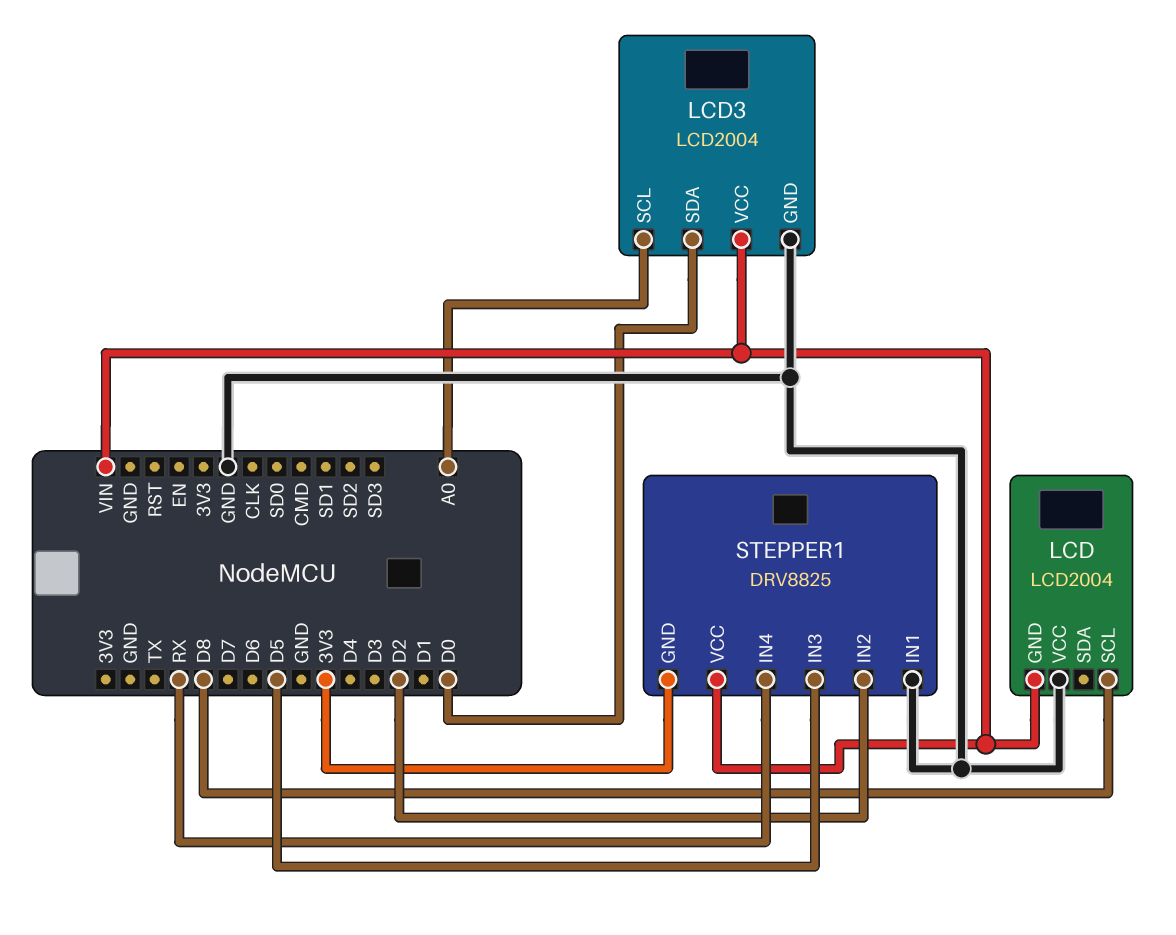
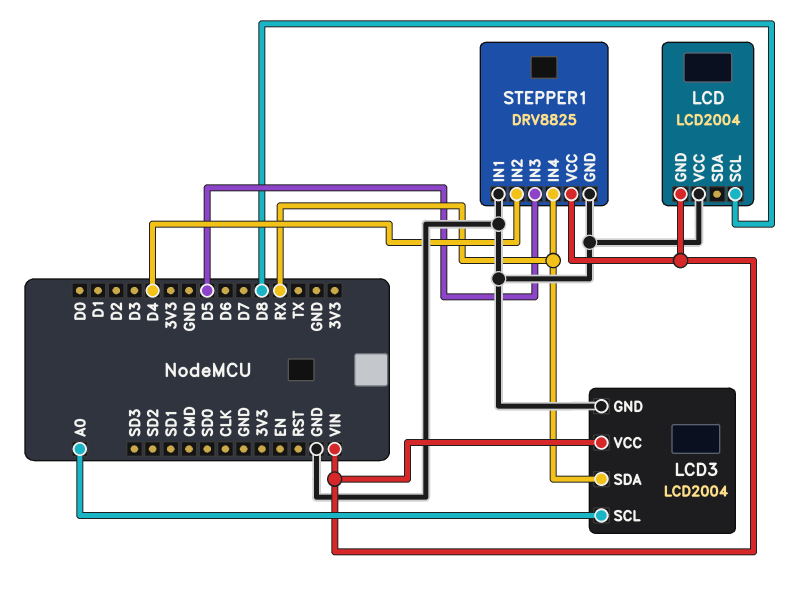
LCD3 pin SDA: D0 -> RX
STEPPER1 pin GND: 3V3 -> GND
STEPPER1 pin IN2: D2 -> D4

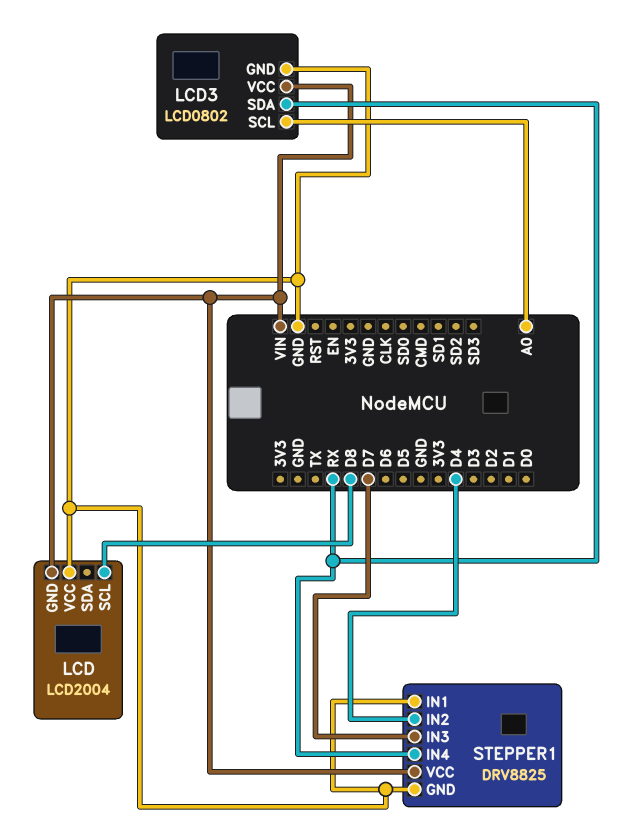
LCD3: LCD2004 -> LCD0802
STEPPER1 pin IN3: D5 -> D7

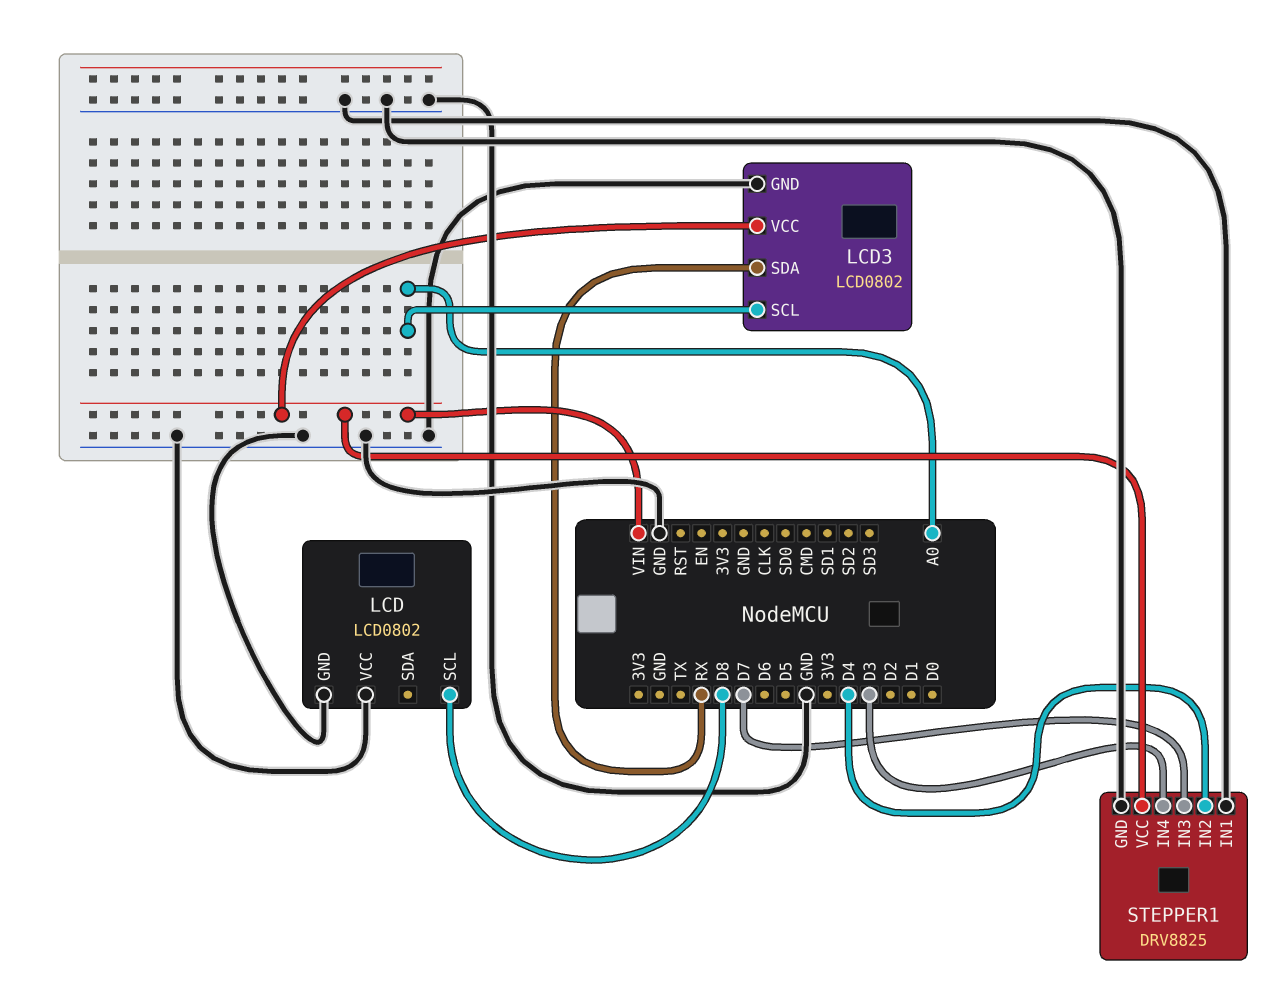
LCD: LCD2004 -> LCD0802
LCD pin GND: VIN -> GND
STEPPER1 pin IN4: RX -> D3

